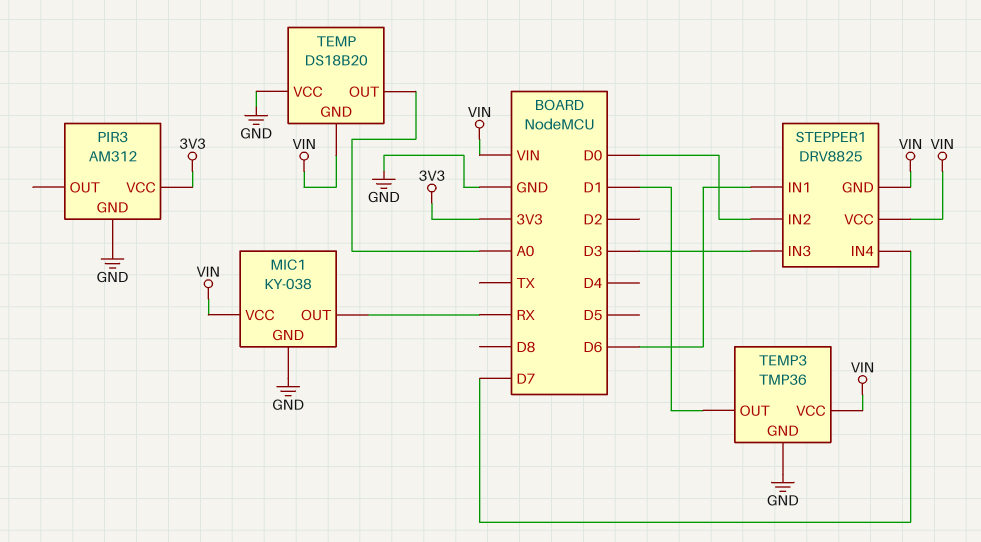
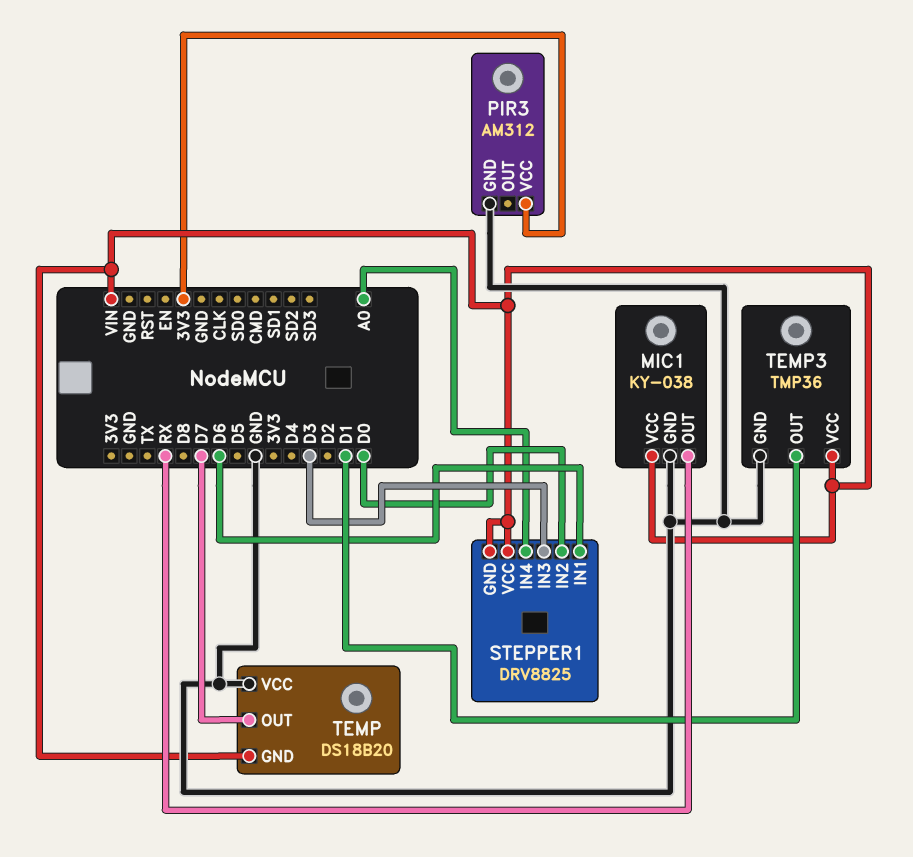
STEPPER1 pin IN4: D7 -> A0
TEMP pin OUT: A0 -> D7

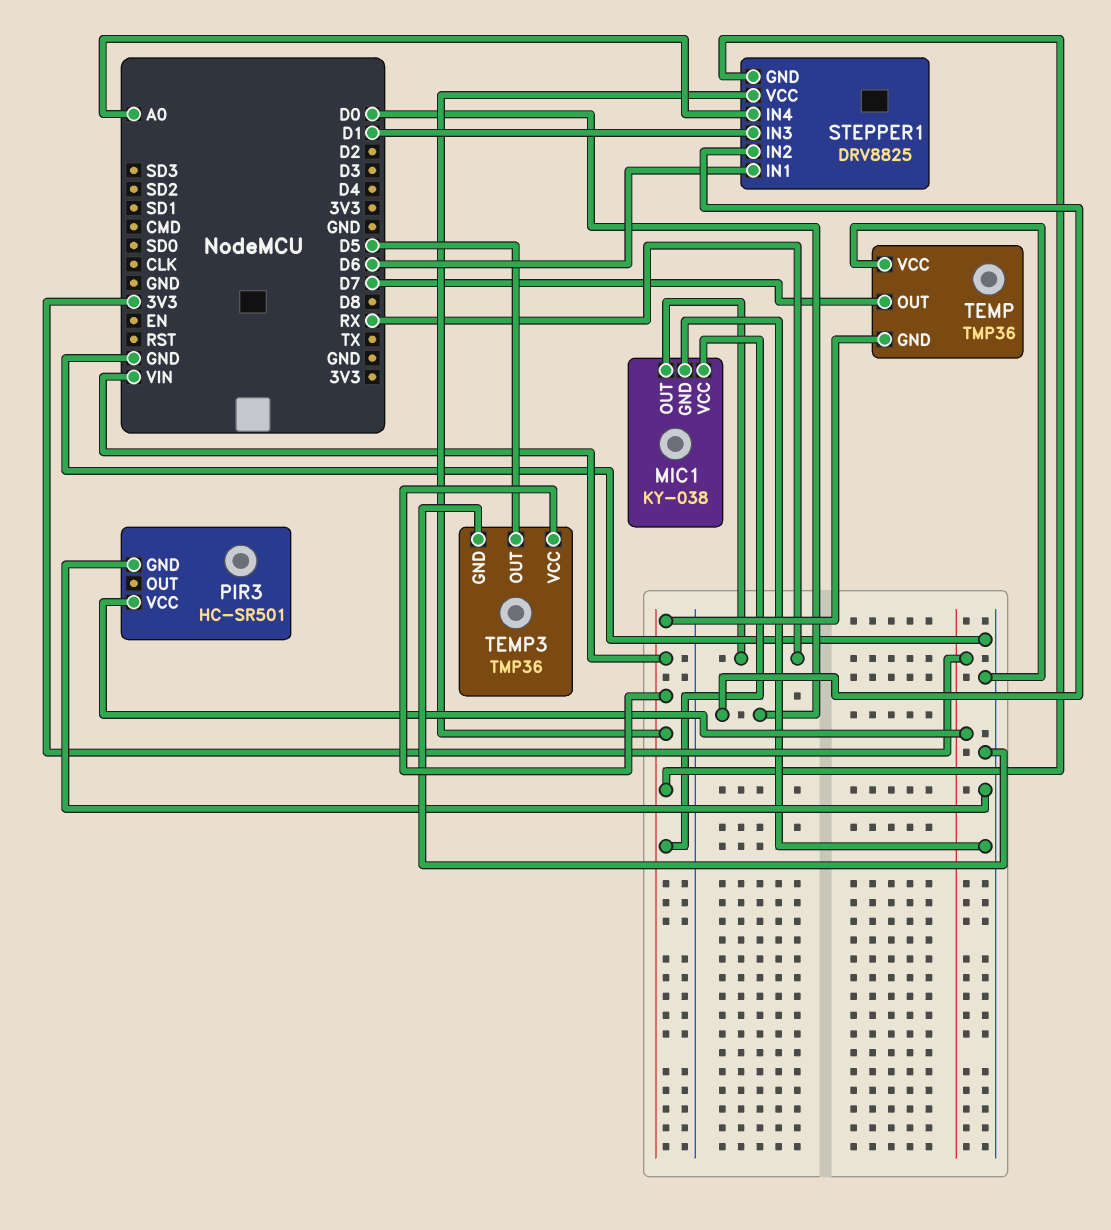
PIR3: AM312 -> HC-SR501
STEPPER1 pin IN3: D3 -> D1
TEMP: DS18B20 -> TMP36
TEMP3 pin OUT: D1 -> D5

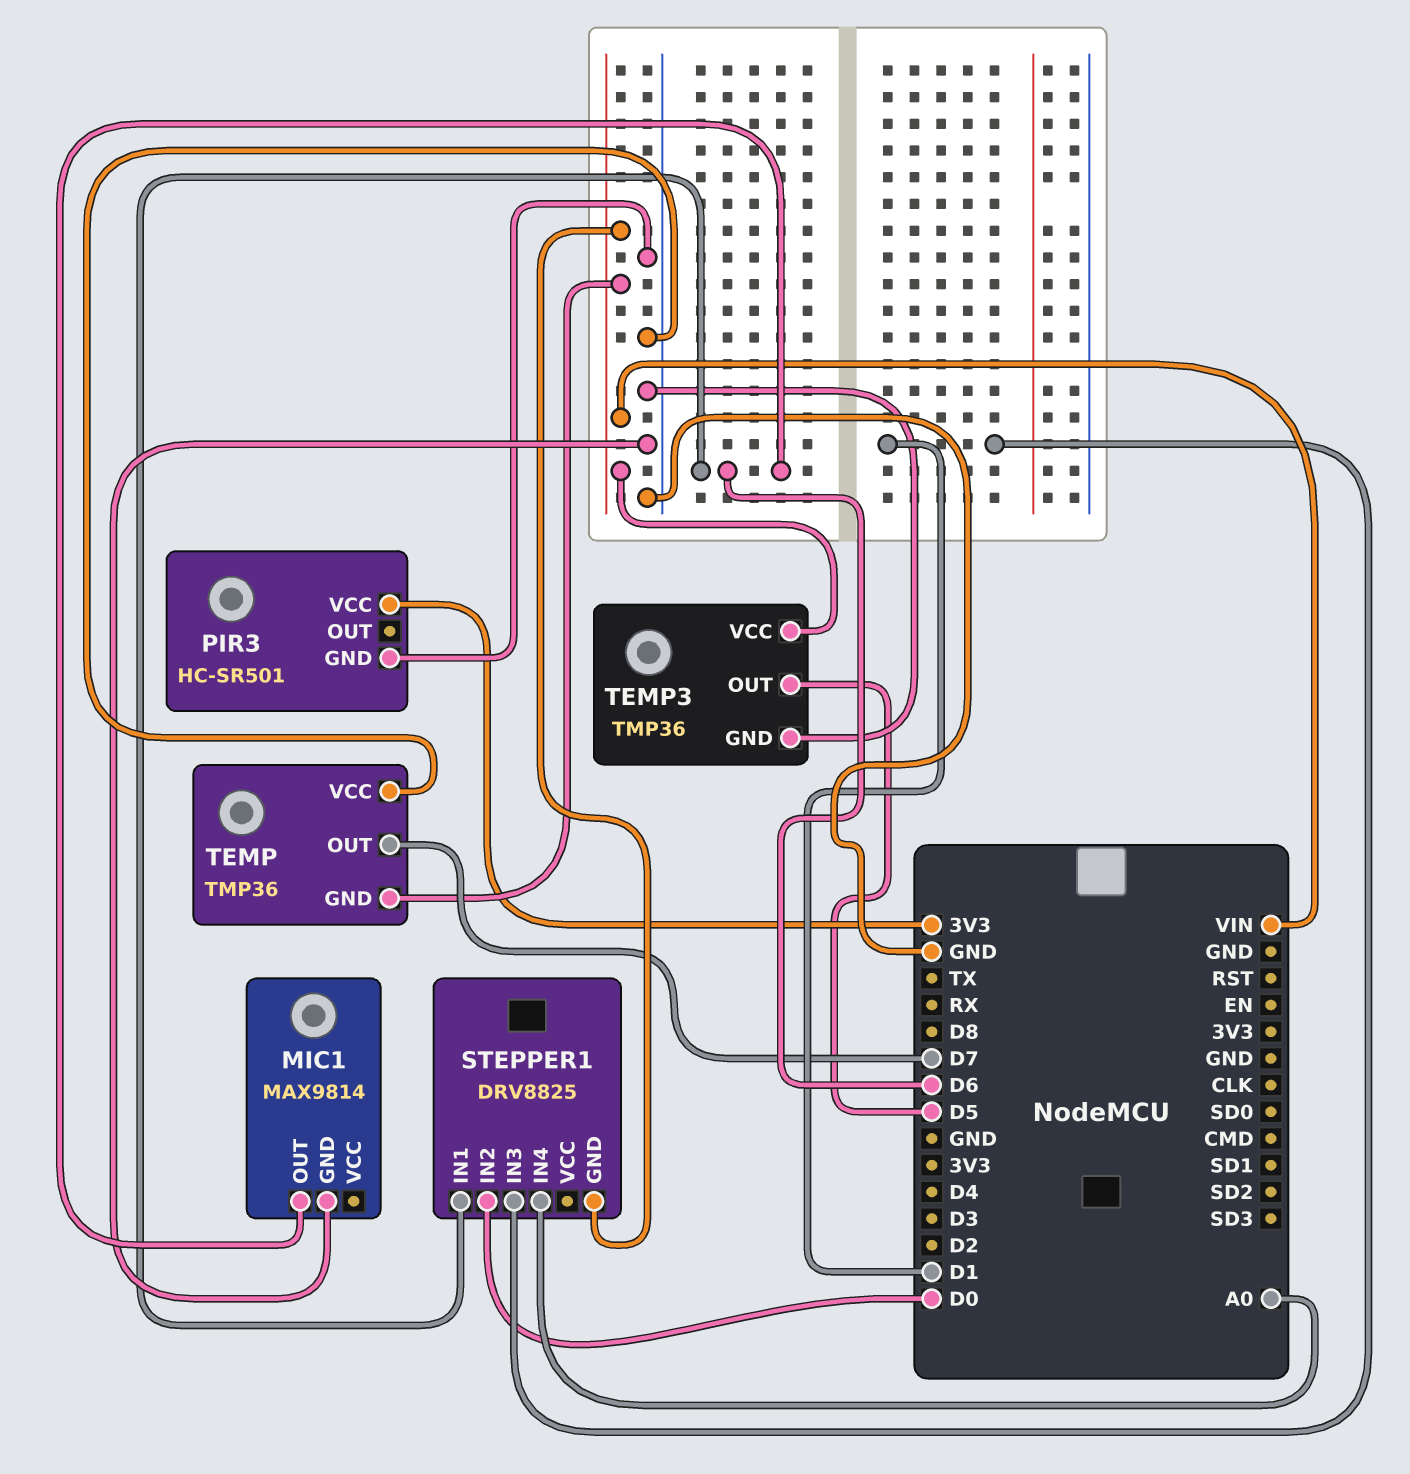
MIC1: KY-038 -> MAX9814
MIC1 pin OUT: RX -> D6
MIC1 pin VCC: VIN -> none
STEPPER1 pin VCC: VIN -> none

